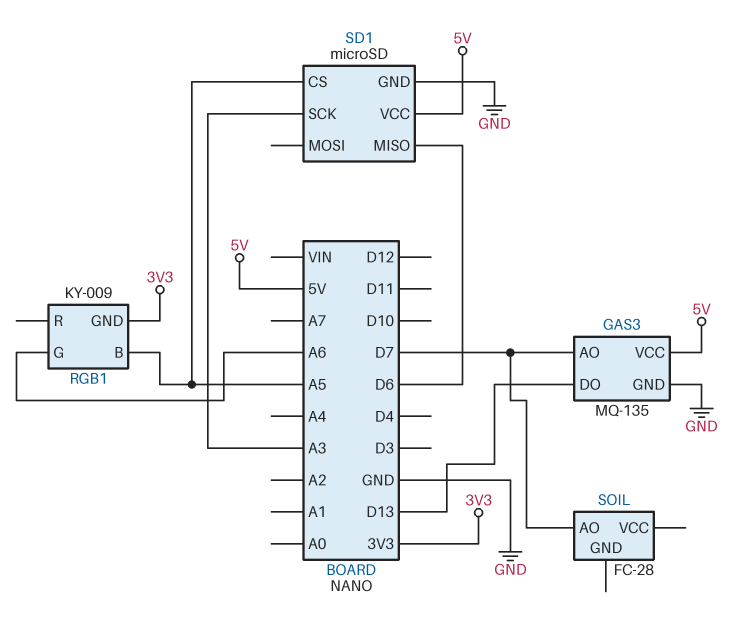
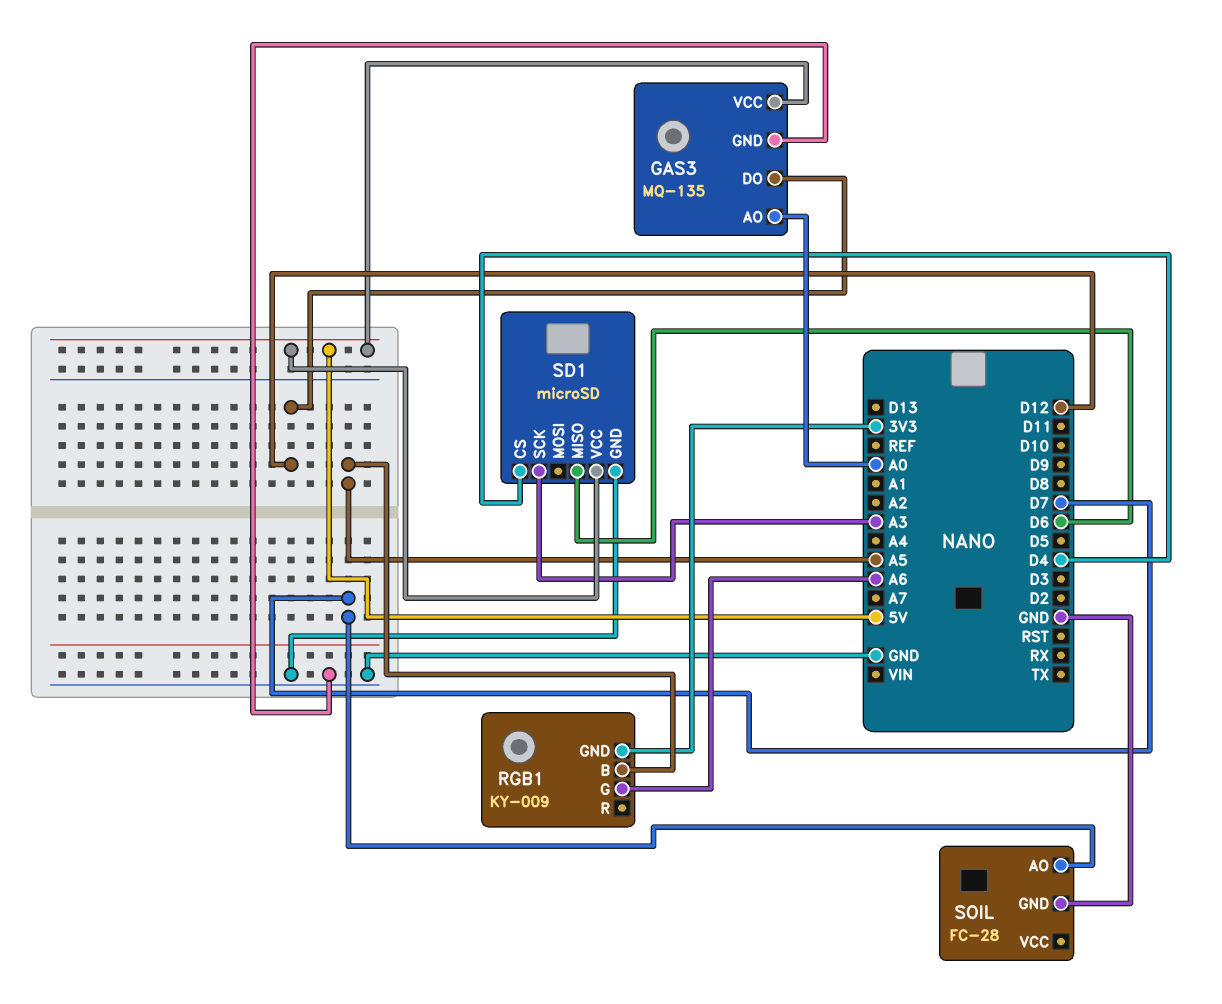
GAS3 pin AO: D7 -> A0
GAS3 pin DO: D13 -> D12
SD1 pin CS: A5 -> D4
SOIL pin GND: none -> GND

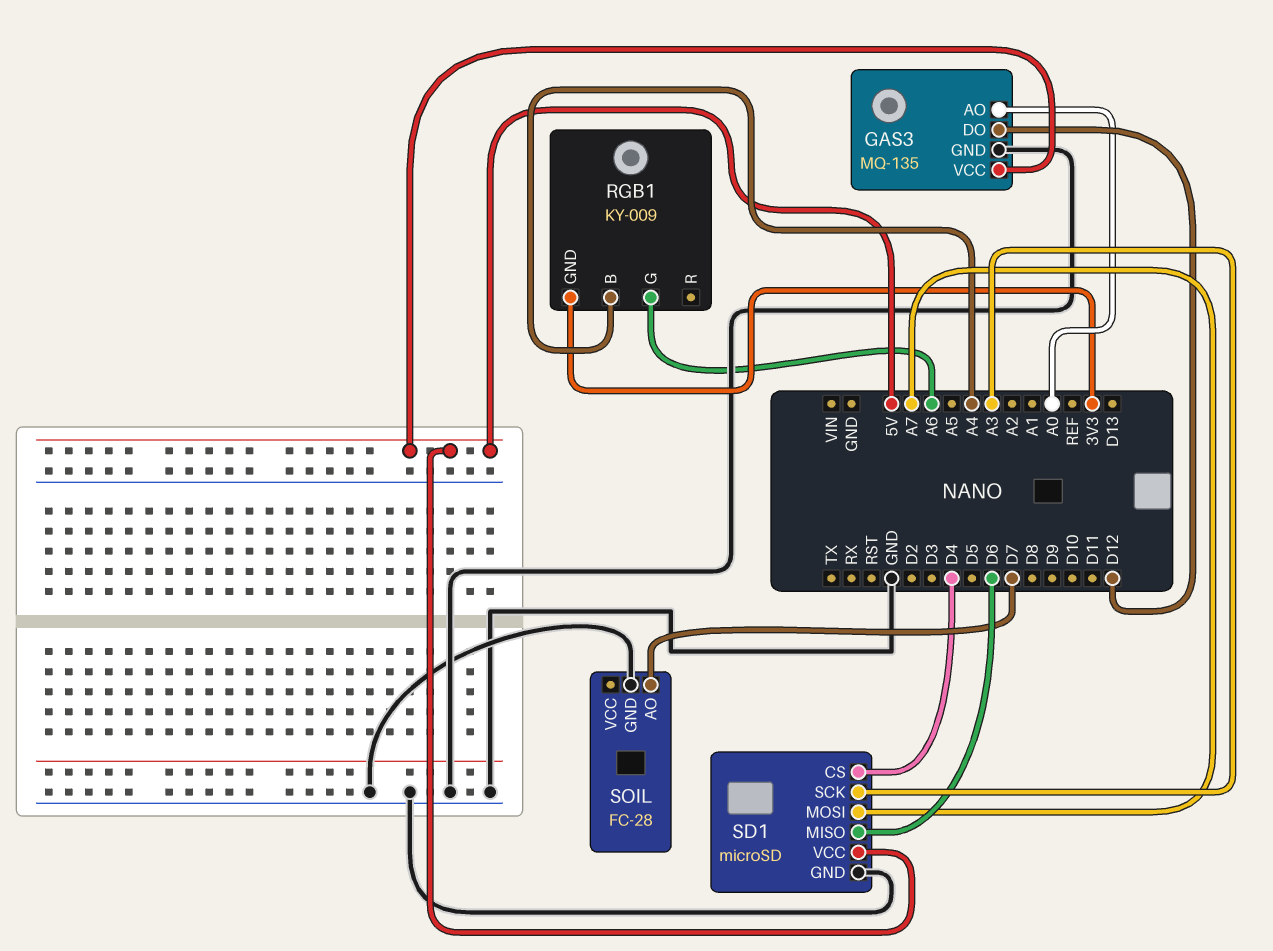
RGB1 pin B: A5 -> A4
SD1 pin MOSI: none -> A7

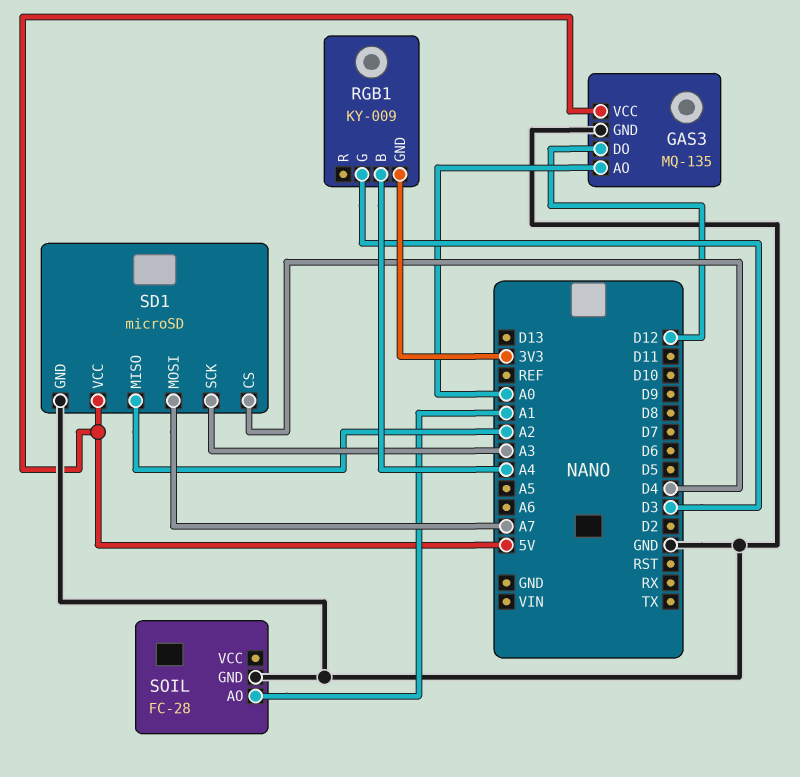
RGB1 pin G: A6 -> D3
SD1 pin MISO: D6 -> A2
SOIL pin AO: D7 -> A1

